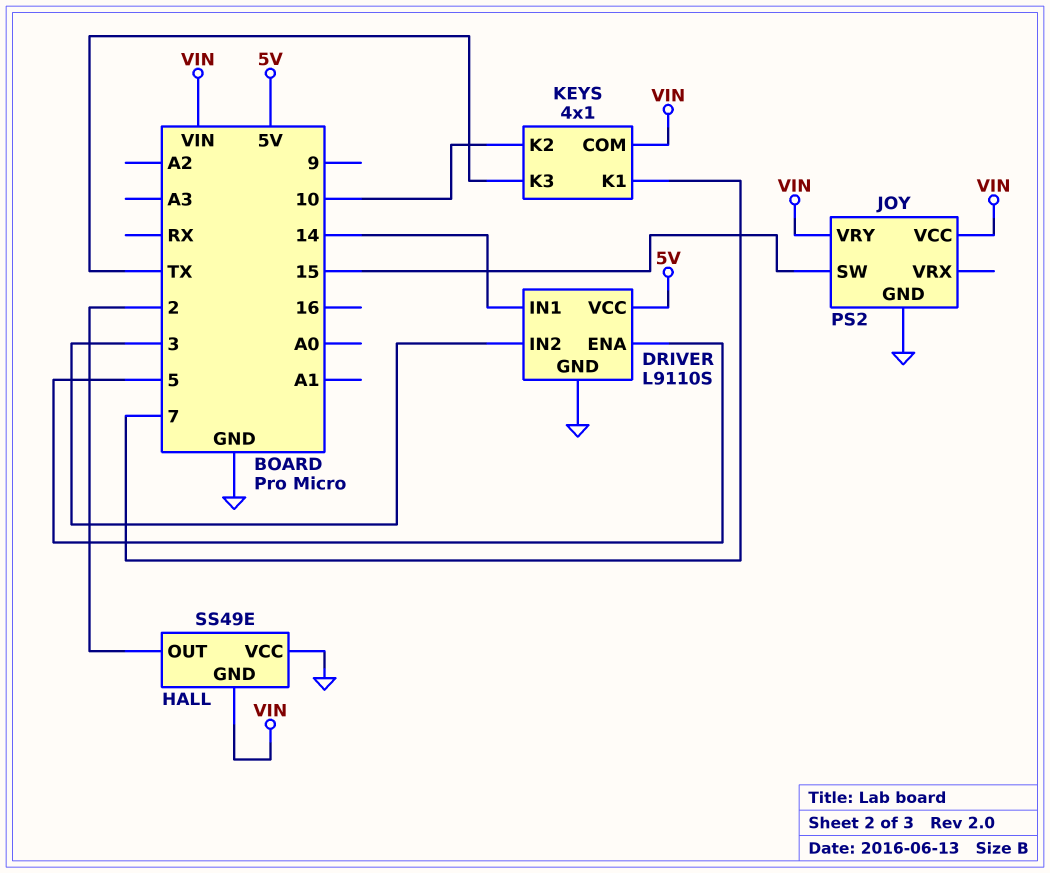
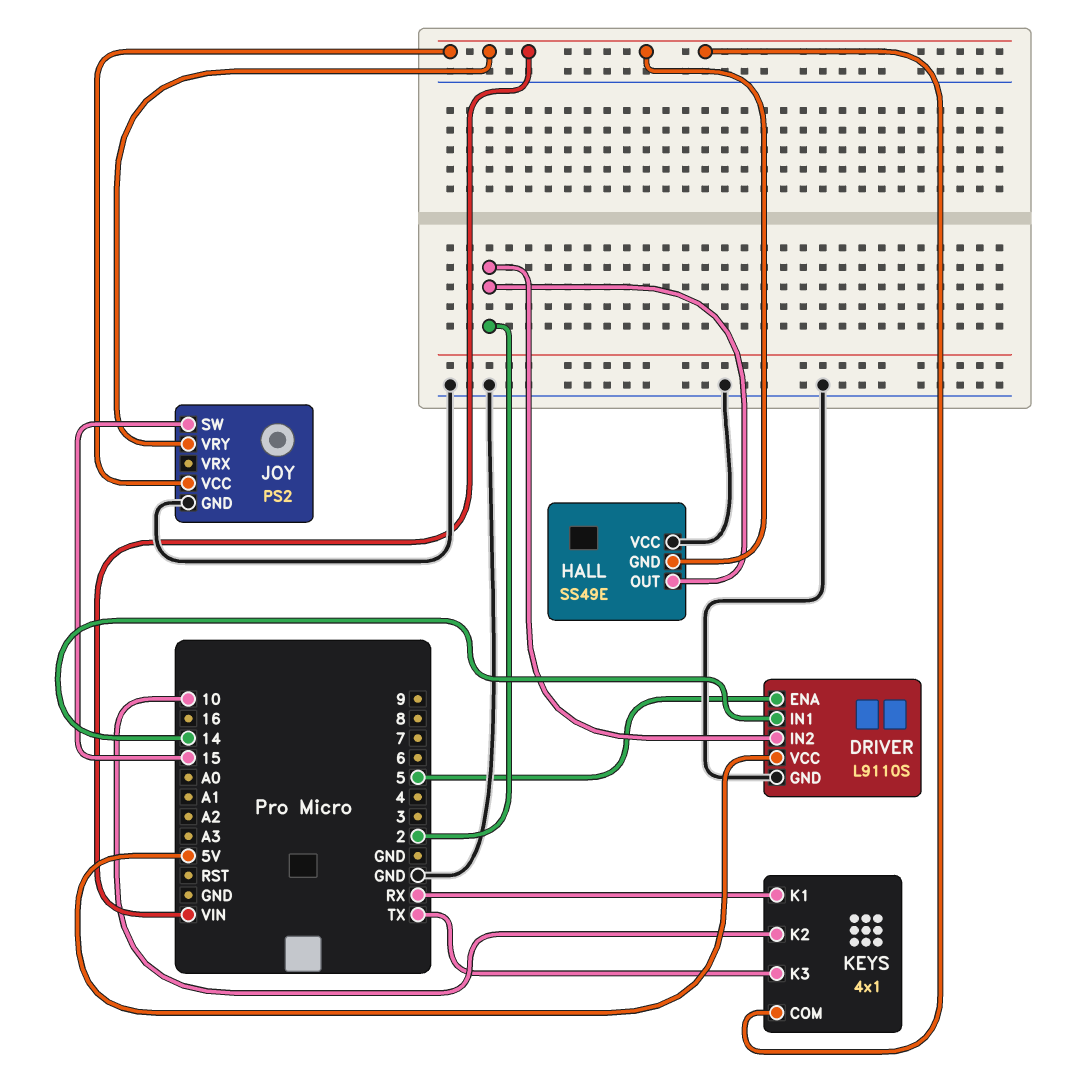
DRIVER pin IN2: 3 -> 2
KEYS pin K1: 7 -> RX

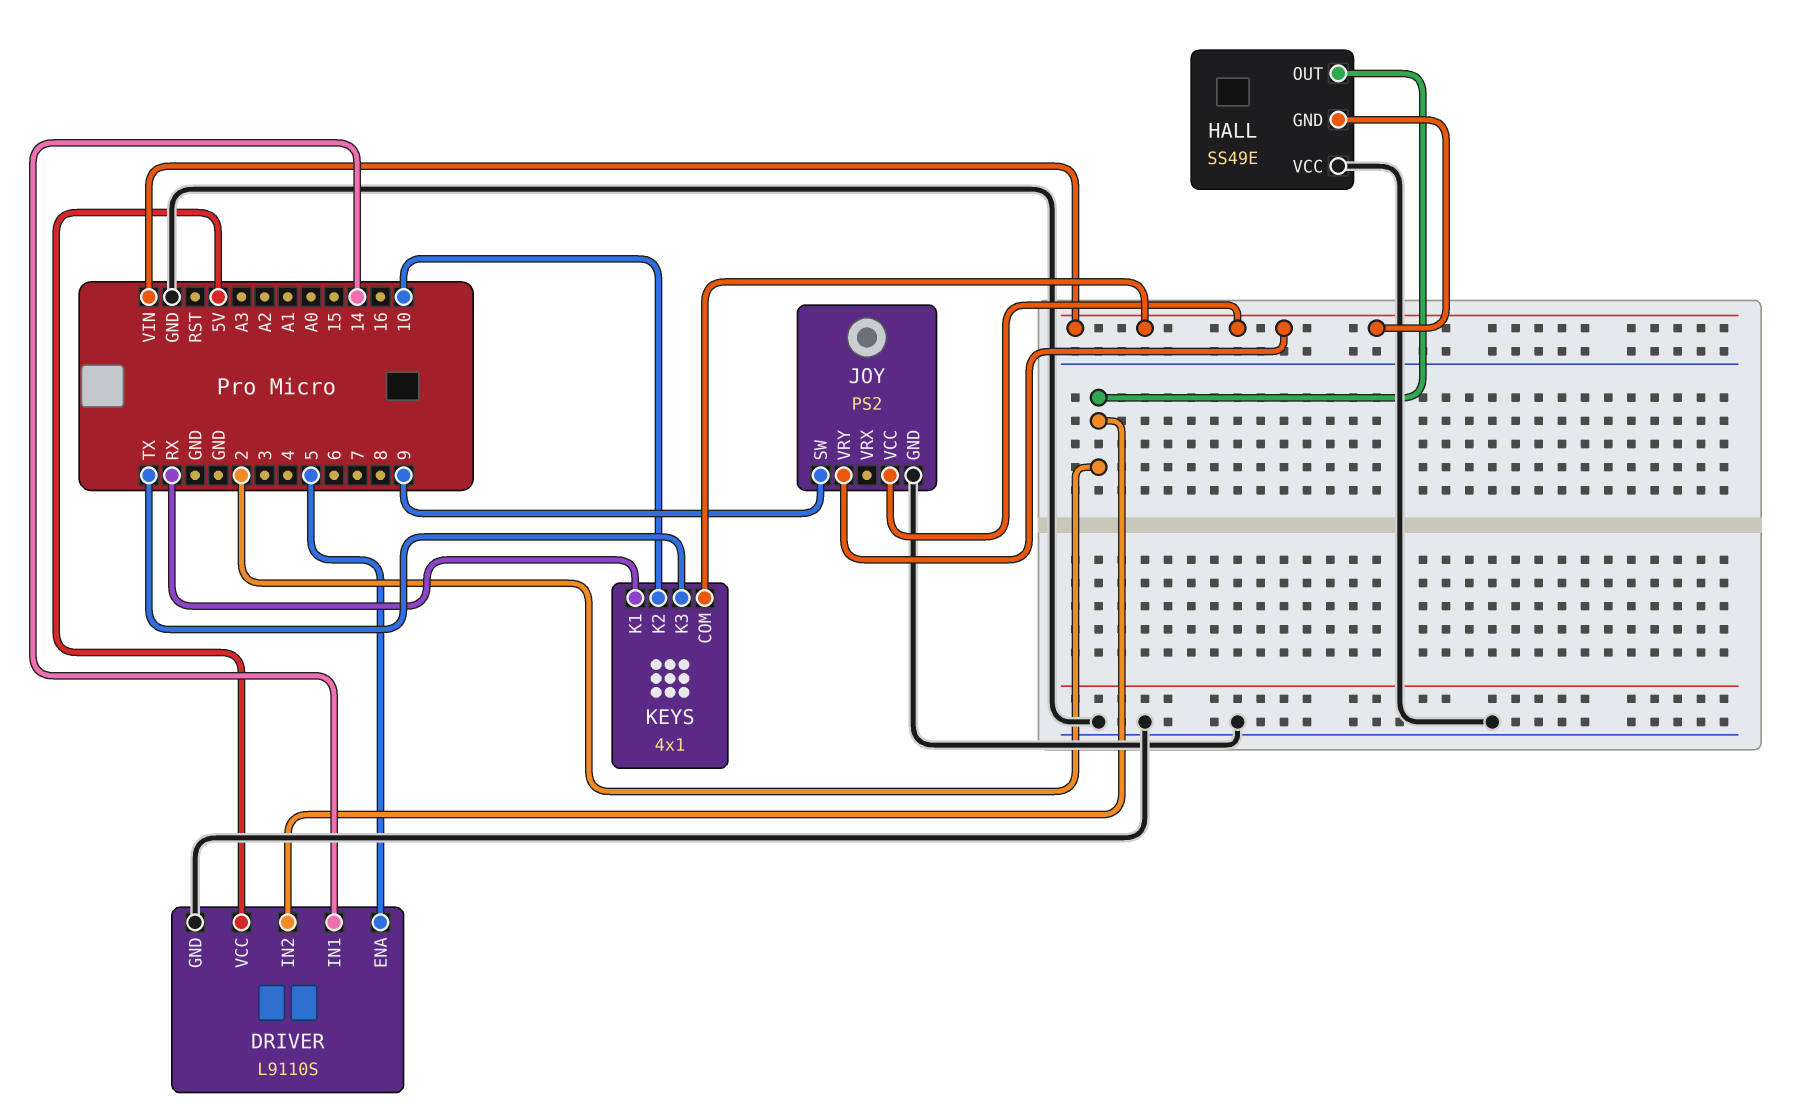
JOY pin SW: 15 -> 9

